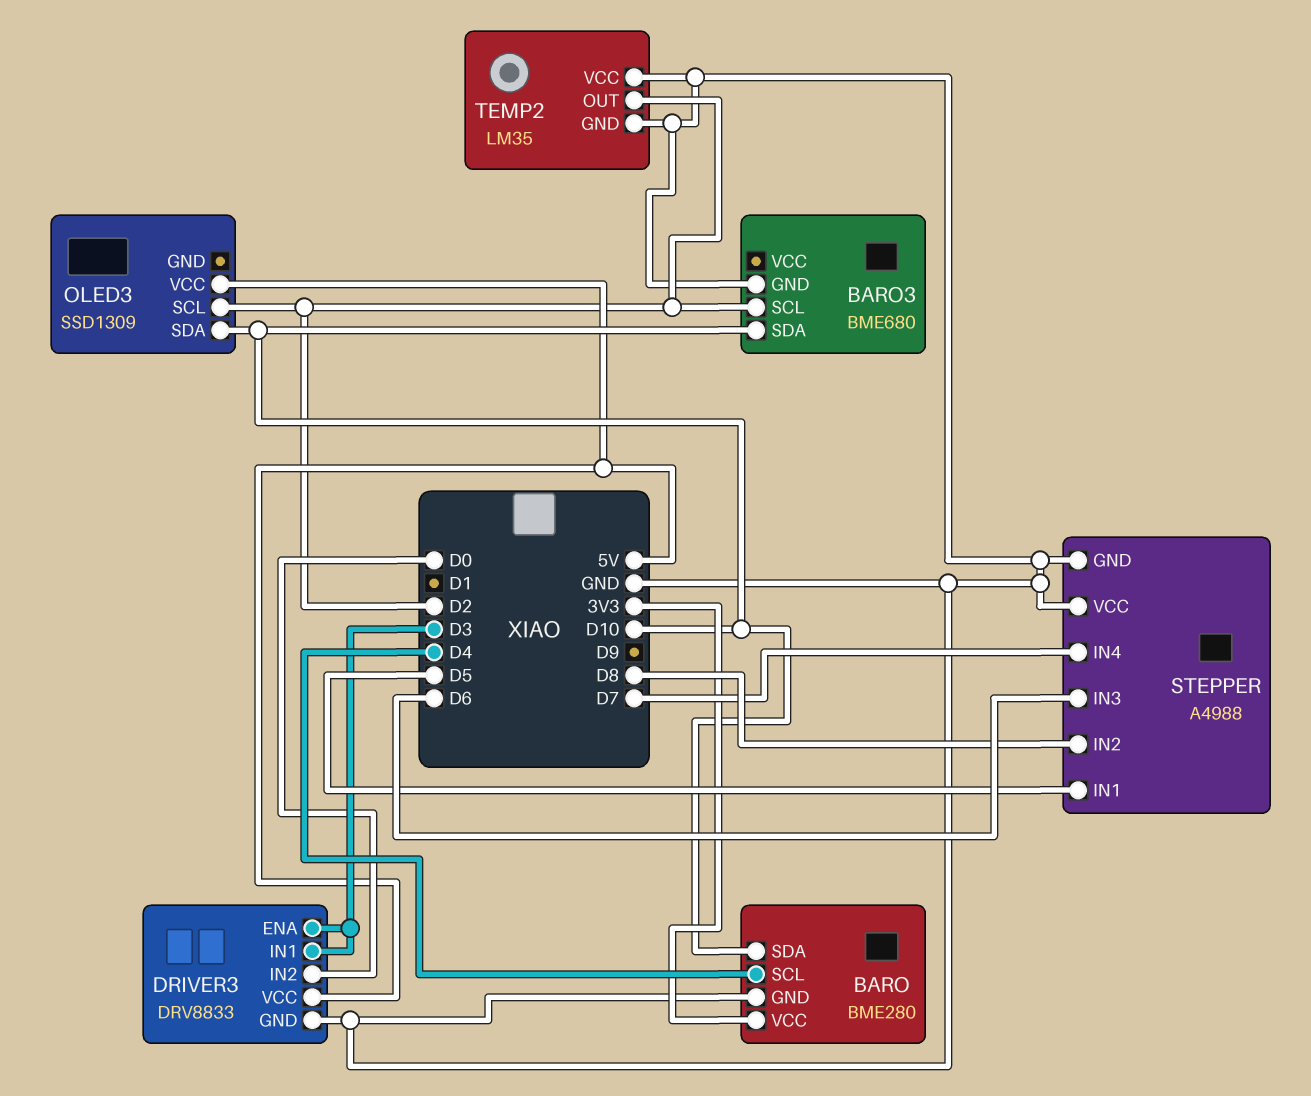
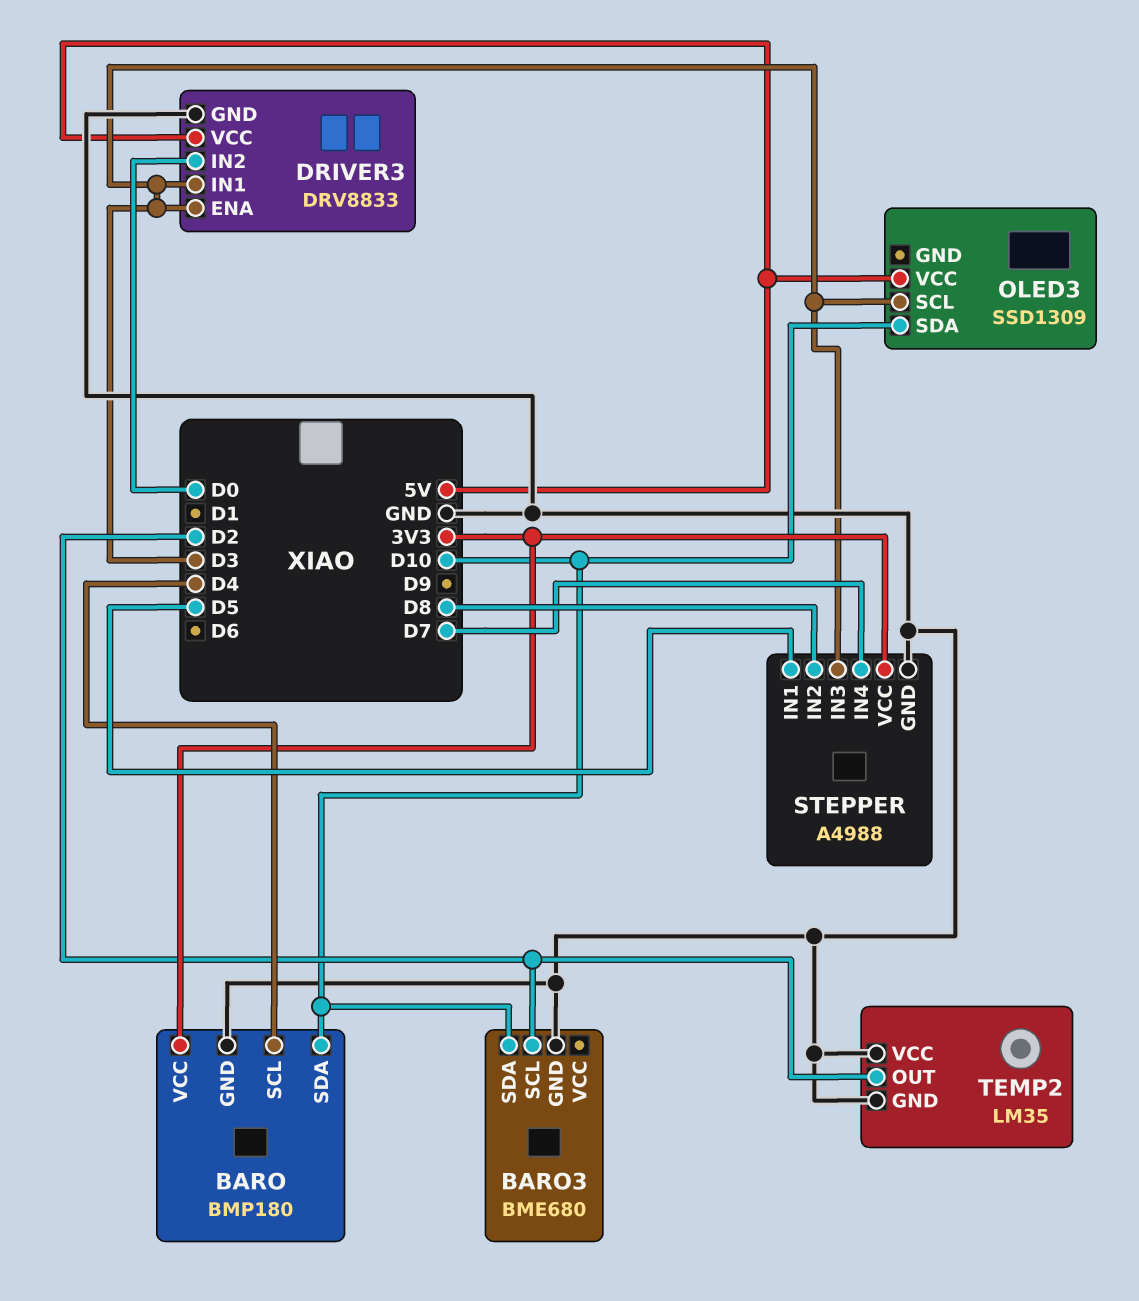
BARO: BME280 -> BMP180
OLED3 pin SCL: D2 -> D3
STEPPER pin IN3: D6 -> D3
STEPPER pin VCC: GND -> 3V3

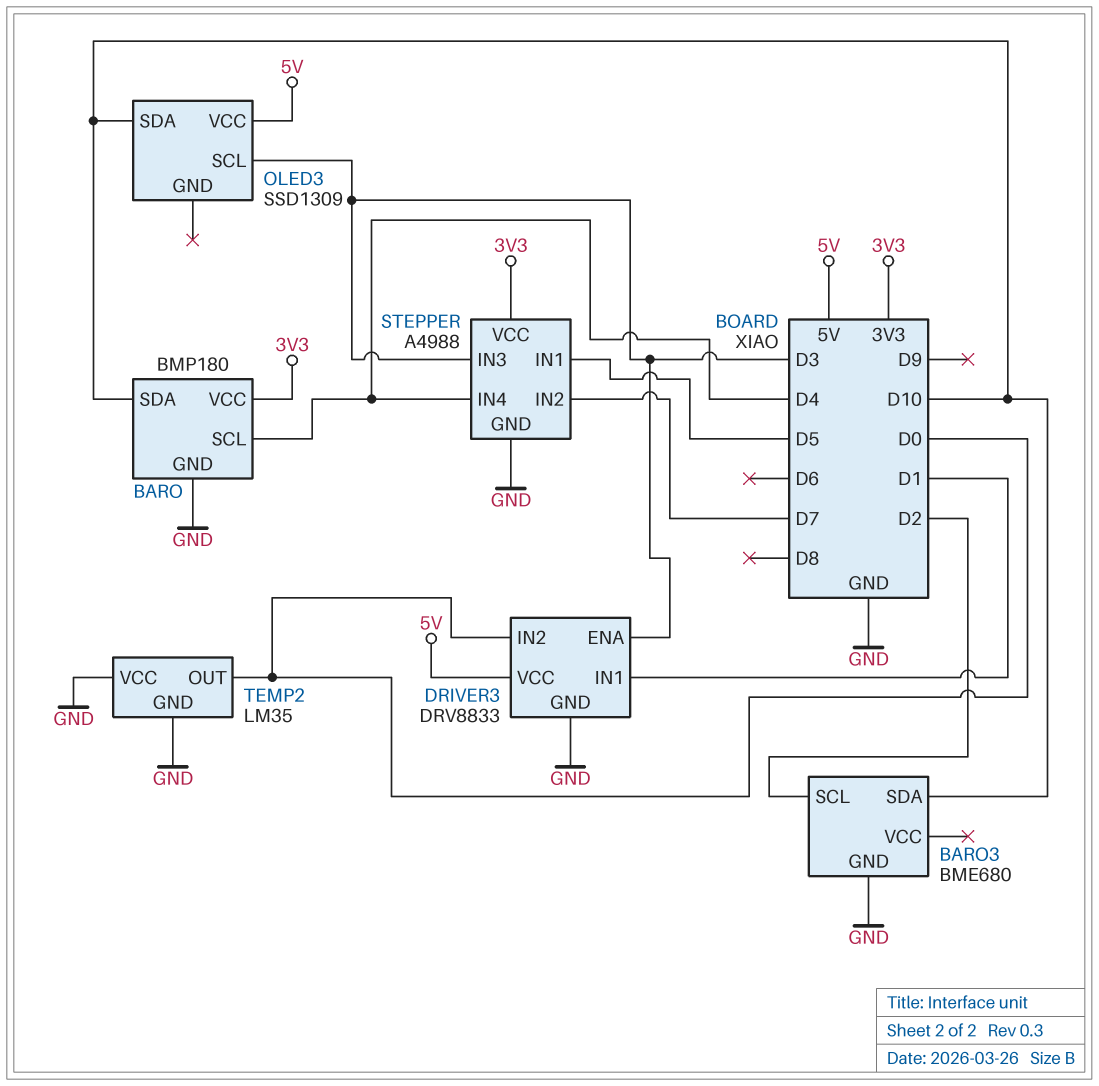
DRIVER3 pin IN1: D3 -> D1
STEPPER pin IN2: D8 -> D7
STEPPER pin IN4: D7 -> D4
TEMP2 pin OUT: D2 -> D0

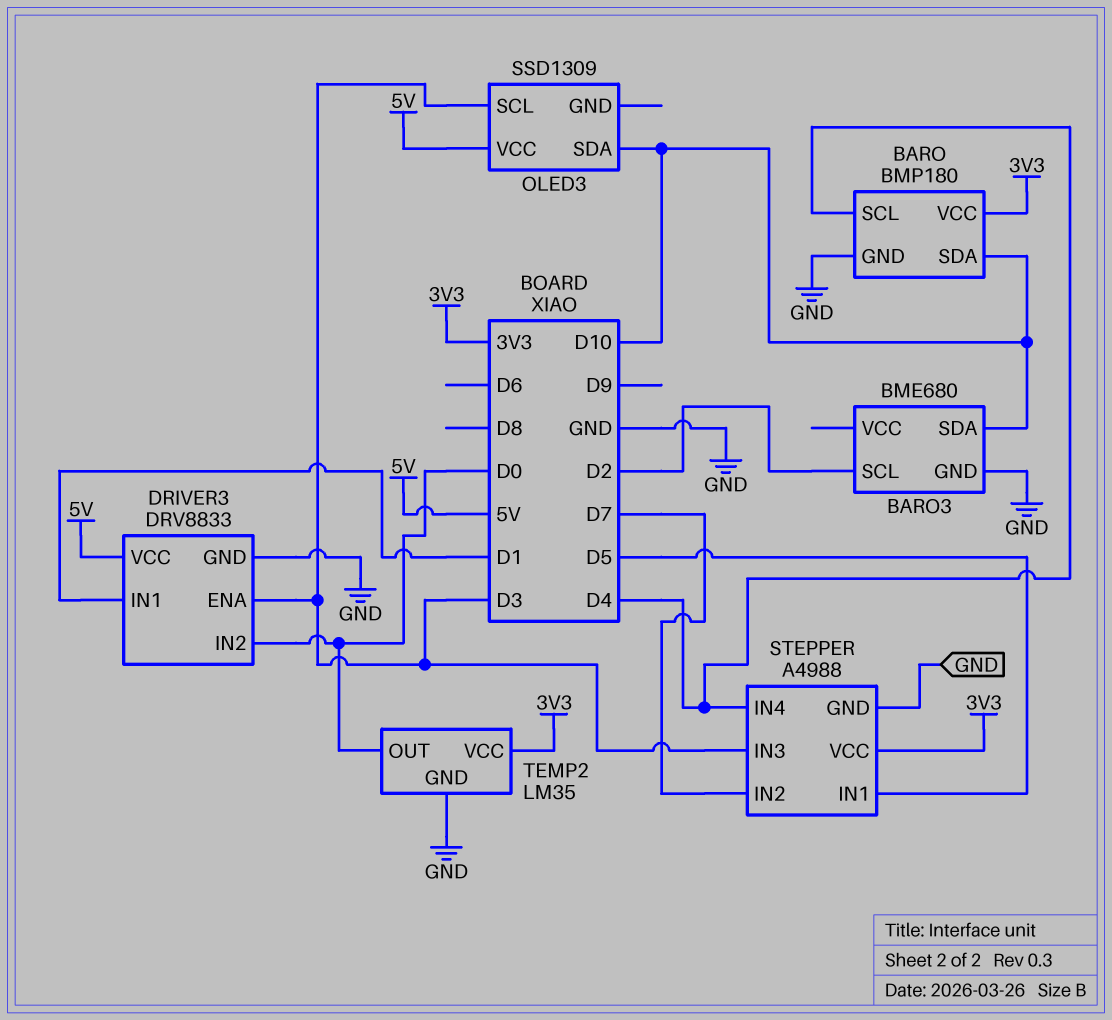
TEMP2 pin VCC: GND -> 3V3

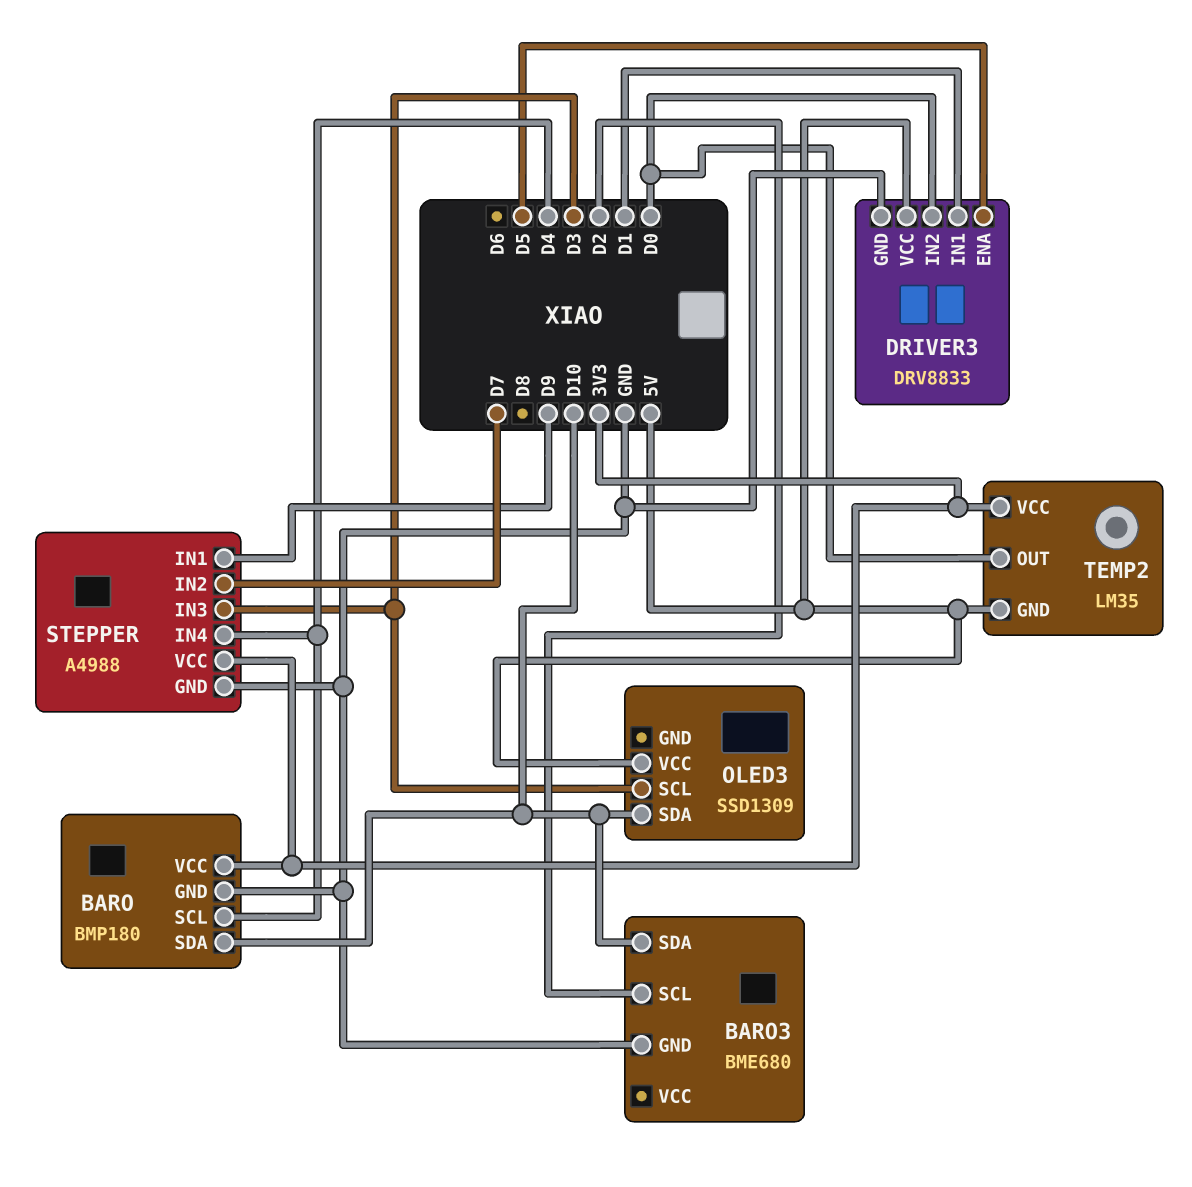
DRIVER3 pin ENA: D3 -> D5
STEPPER pin IN1: D5 -> D9
TEMP2 pin GND: GND -> 5V

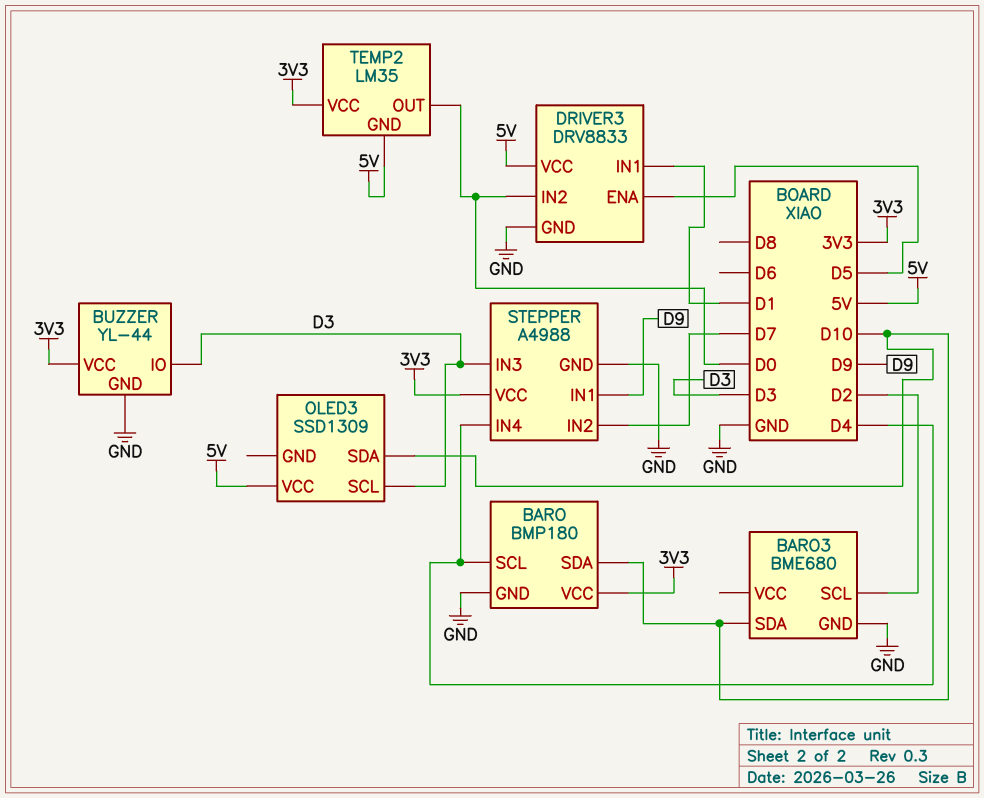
BUZZER: none -> YL-44
BUZZER pin GND: none -> GND
BUZZER pin IO: none -> D3
BUZZER pin VCC: none -> 3V3

